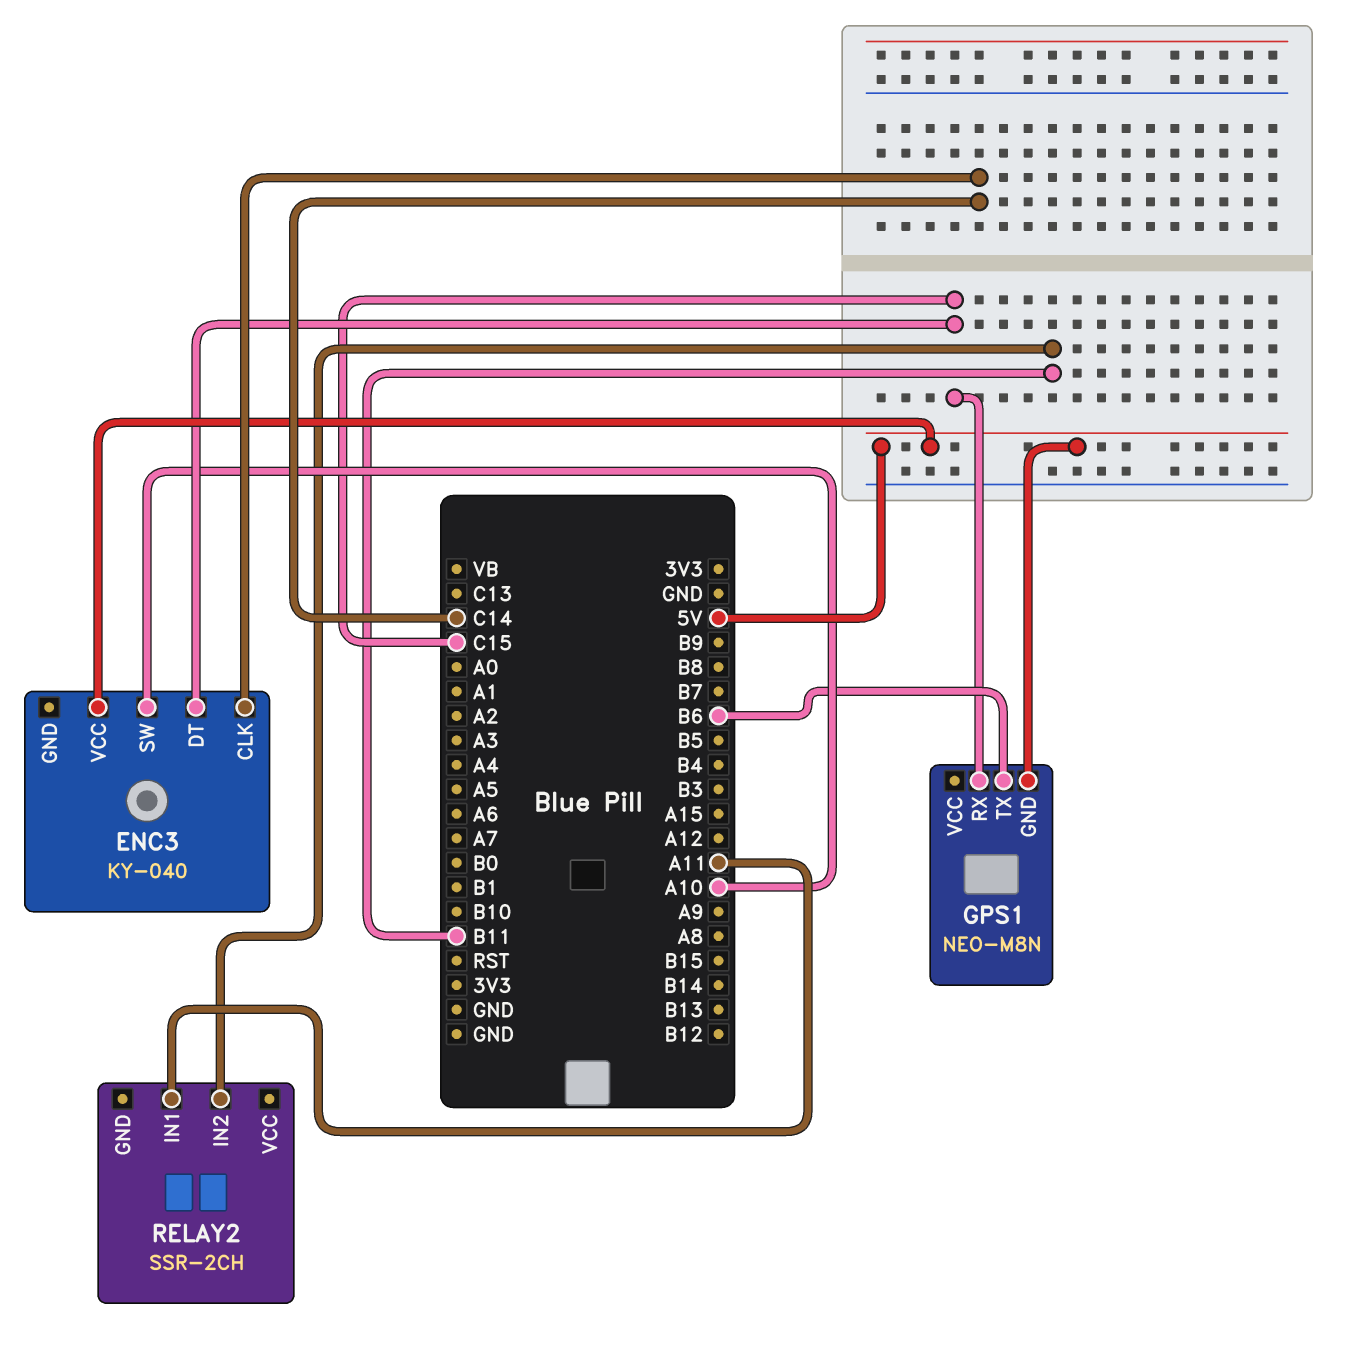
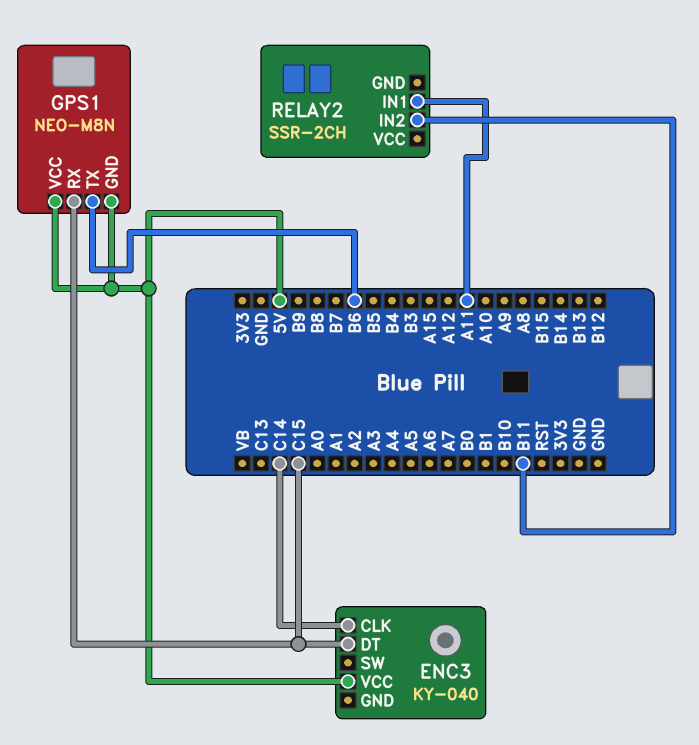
ENC3 pin SW: A10 -> none
GPS1 pin VCC: none -> 5V

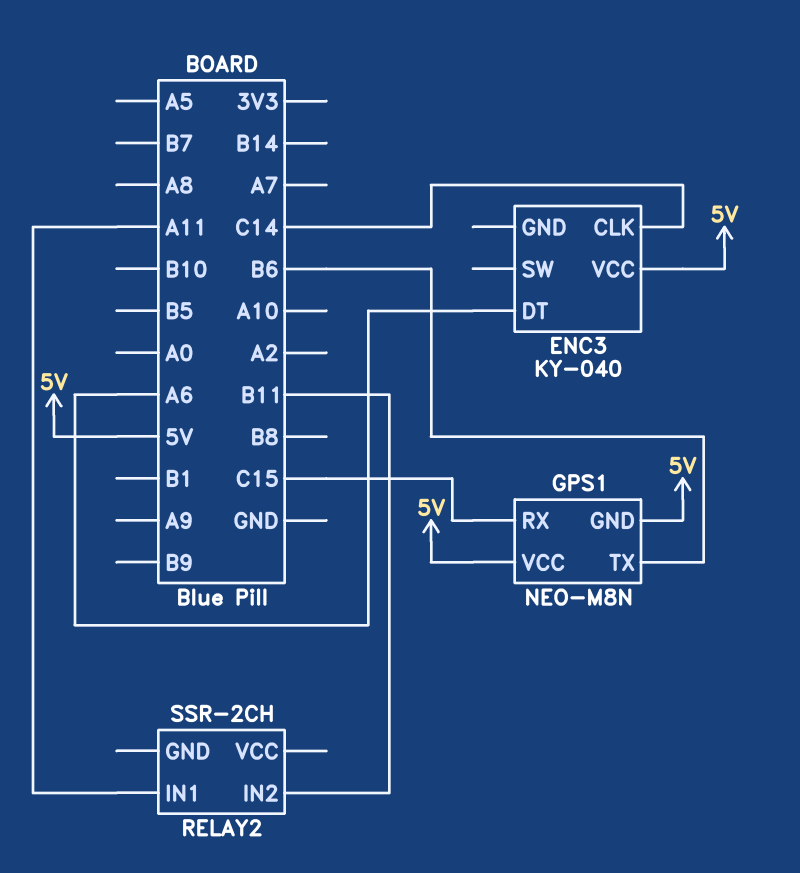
ENC3 pin DT: C15 -> A6

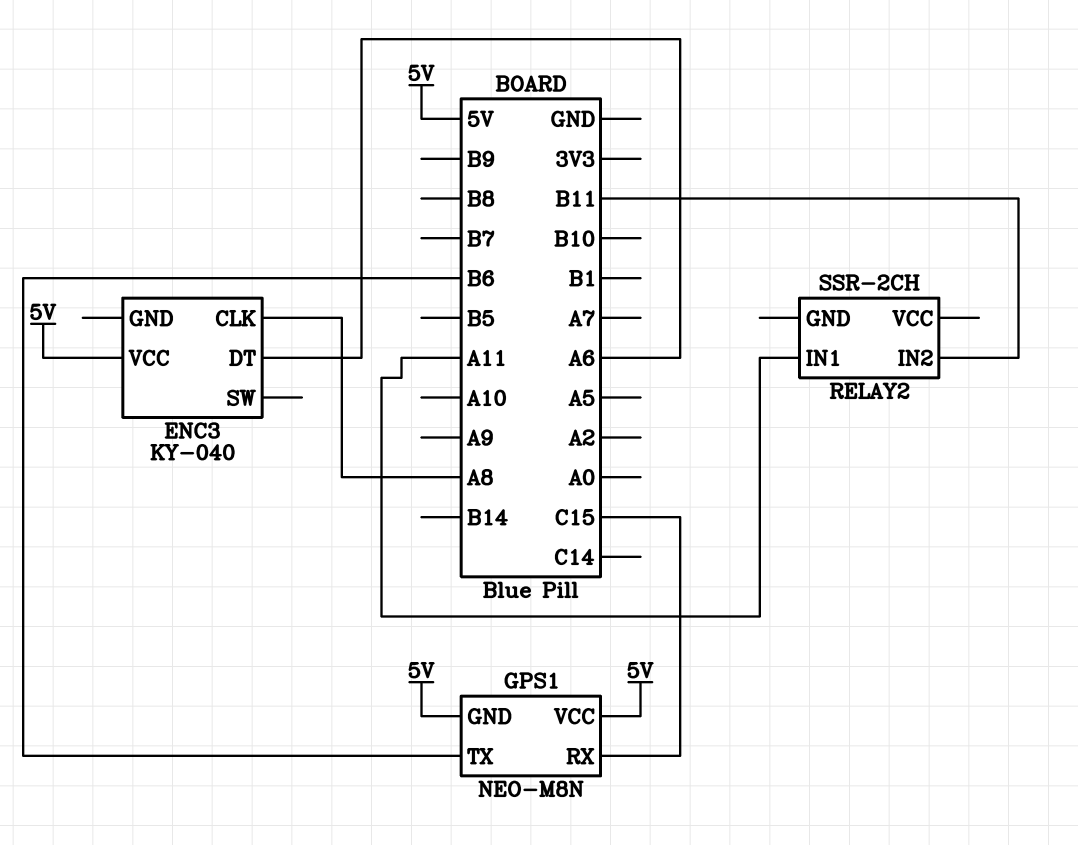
ENC3 pin CLK: C14 -> A8

